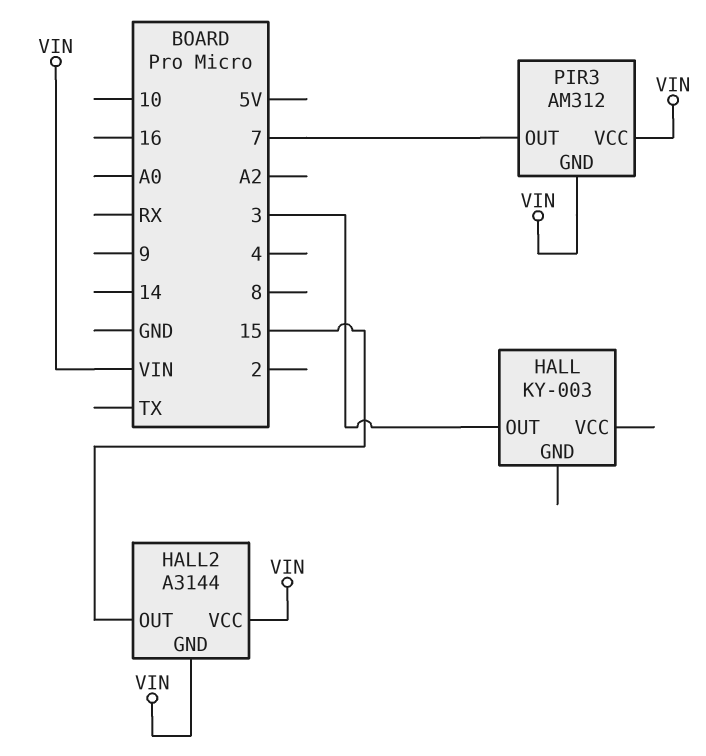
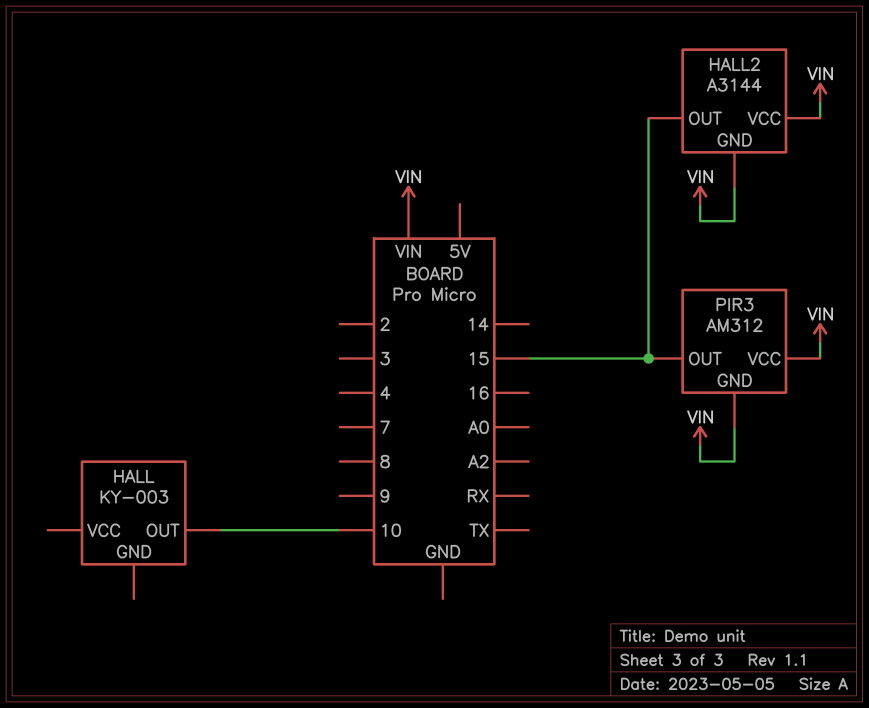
HALL pin OUT: 3 -> 10
PIR3 pin OUT: 7 -> 15

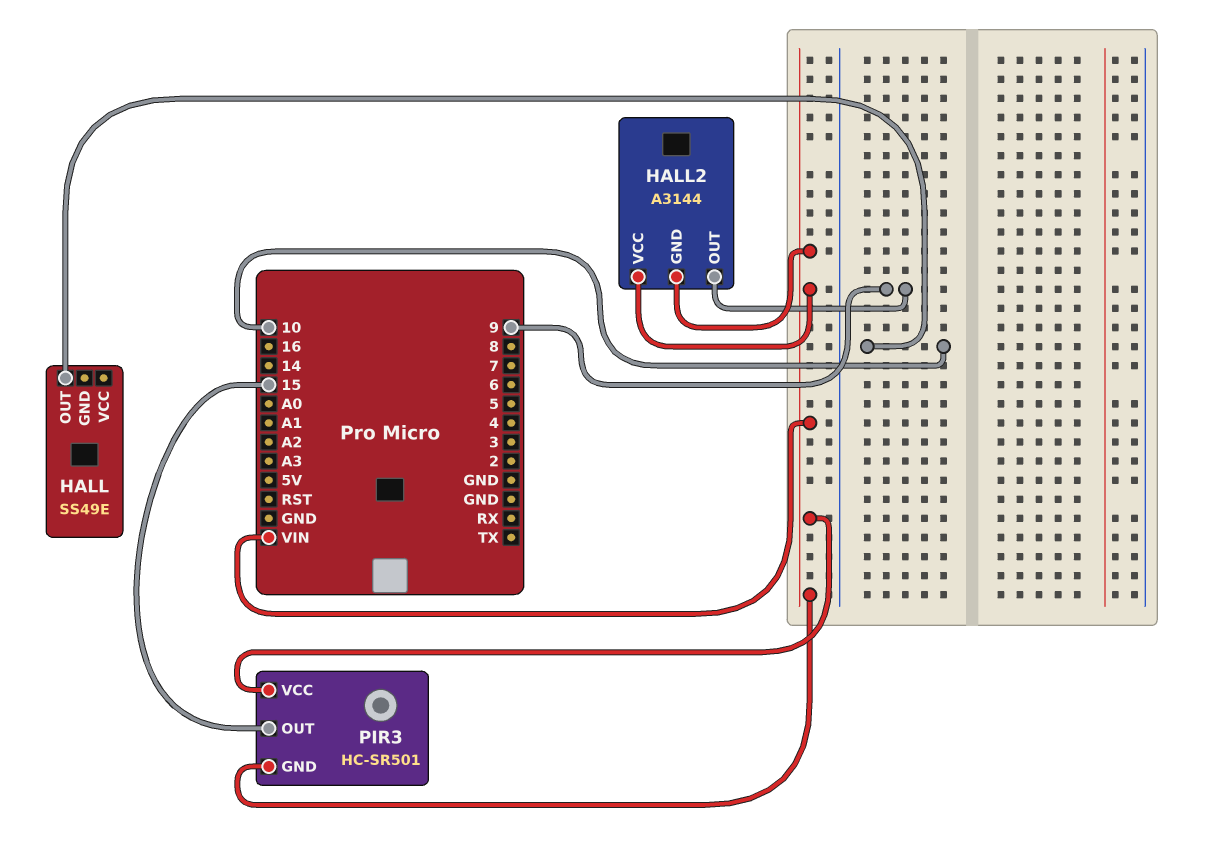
HALL: KY-003 -> SS49E
HALL2 pin OUT: 15 -> 9
PIR3: AM312 -> HC-SR501

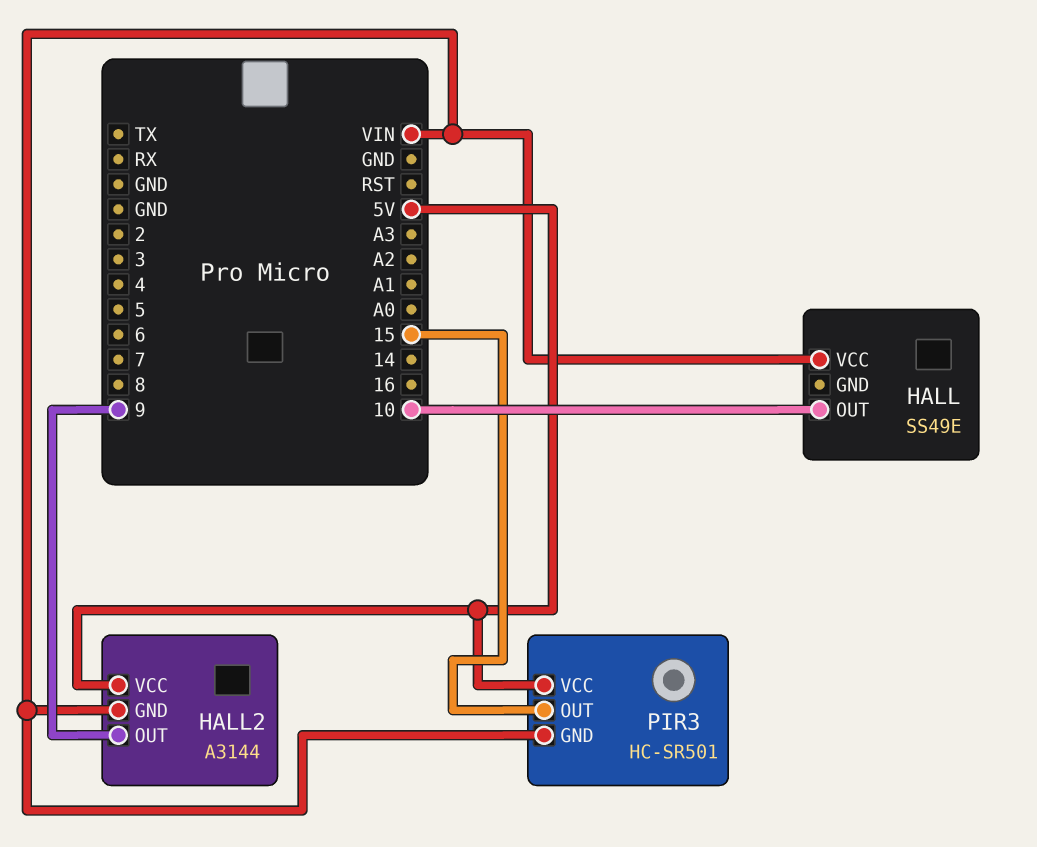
HALL pin VCC: none -> VIN
HALL2 pin VCC: VIN -> 5V
PIR3 pin VCC: VIN -> 5V

